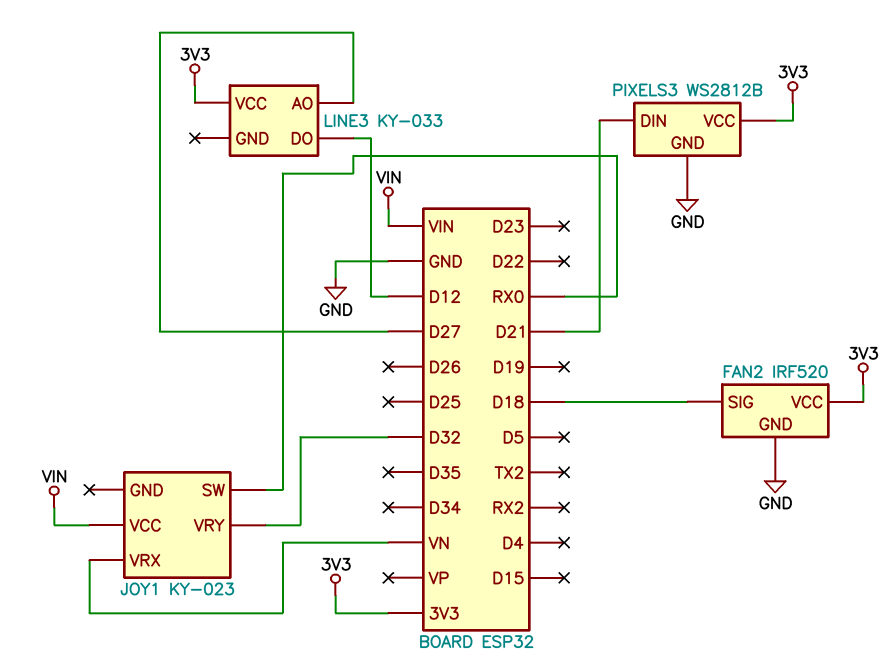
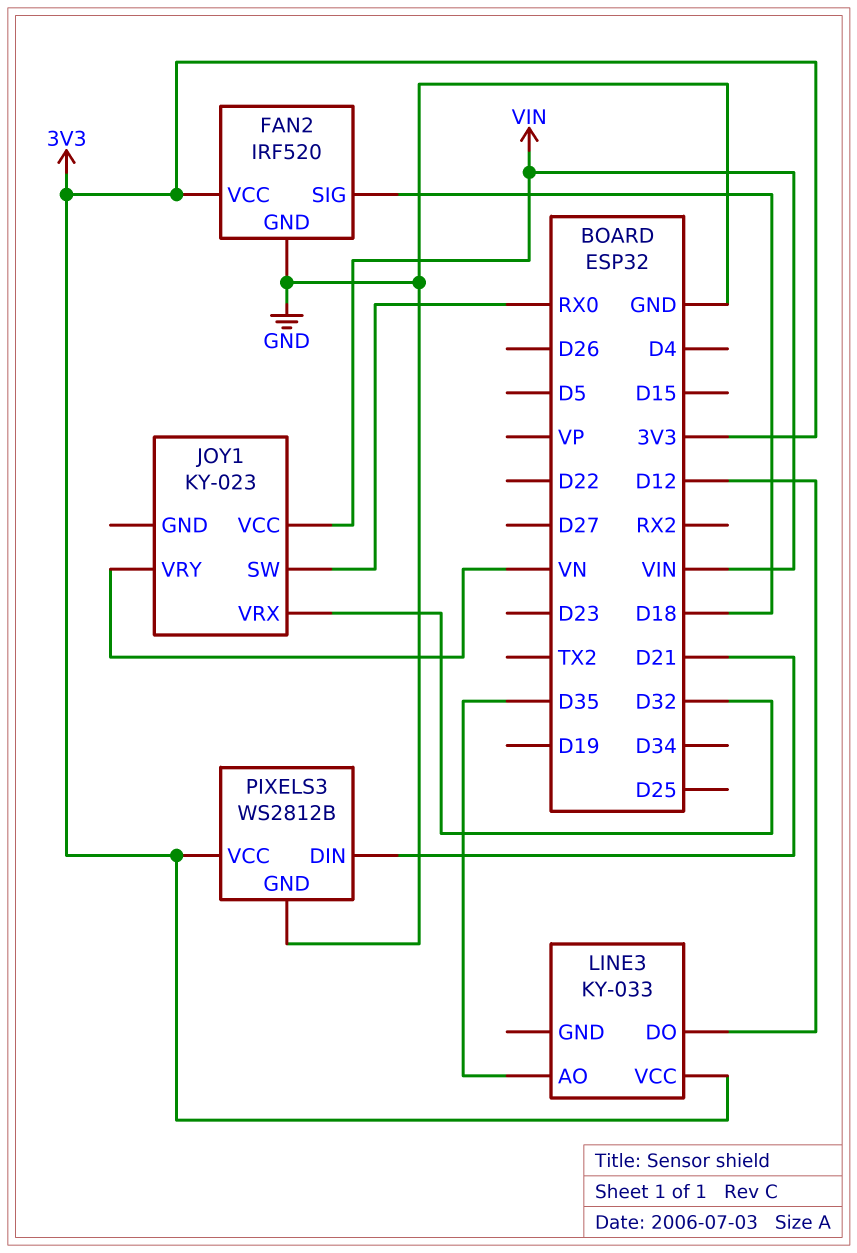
JOY1 pin VRX: VN -> D32
JOY1 pin VRY: D32 -> VN
LINE3 pin AO: D27 -> D35

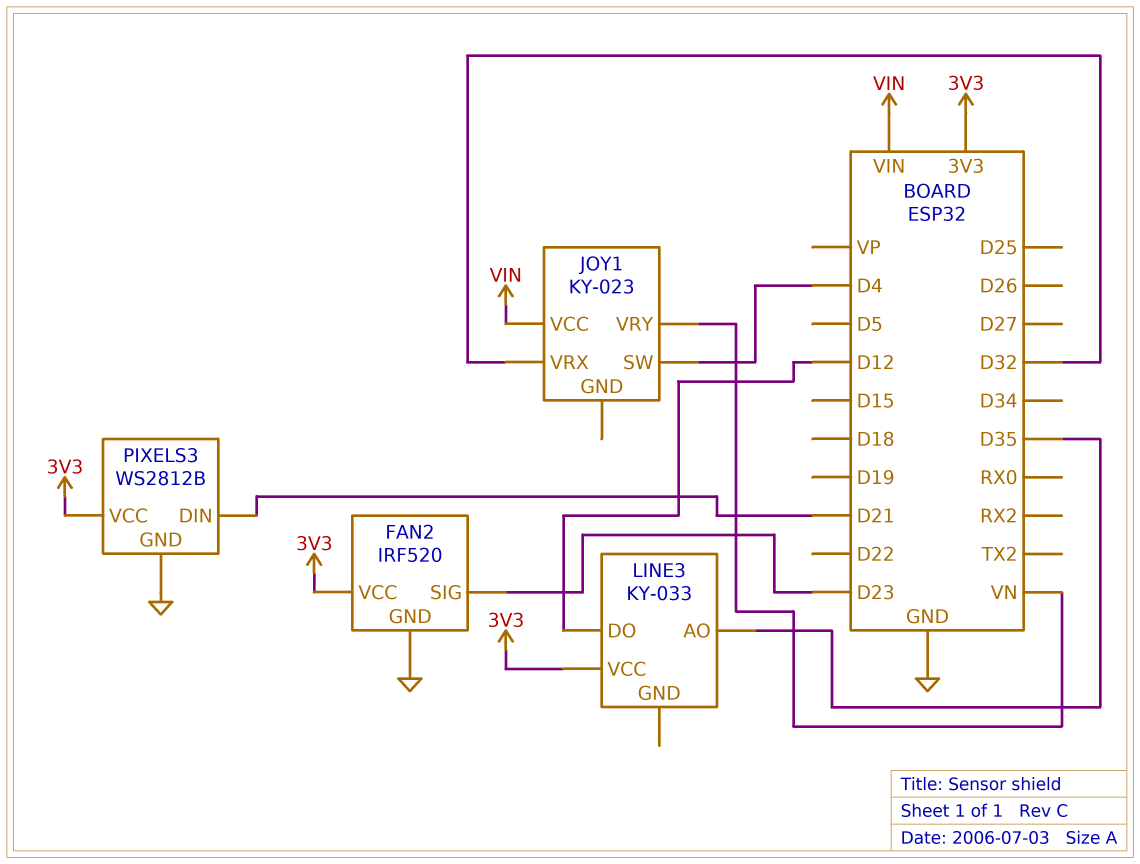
FAN2 pin SIG: D18 -> D23
JOY1 pin SW: RX0 -> D4

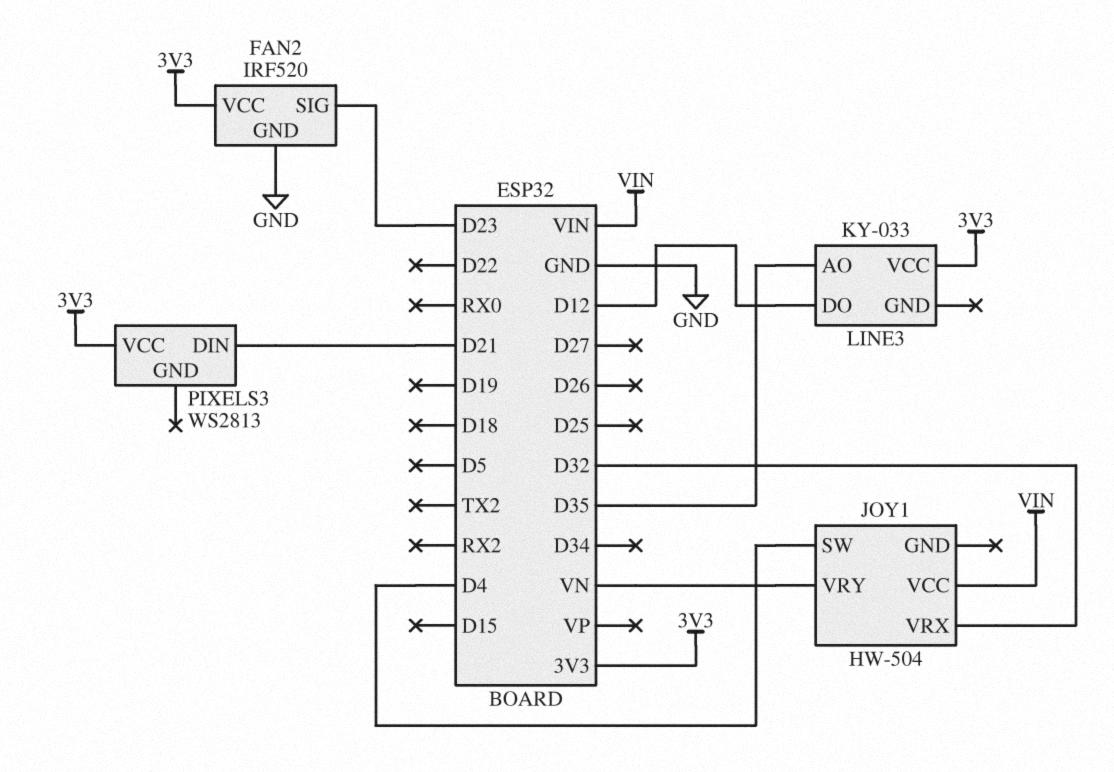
JOY1: KY-023 -> HW-504
PIXELS3: WS2812B -> WS2813
PIXELS3 pin GND: GND -> none

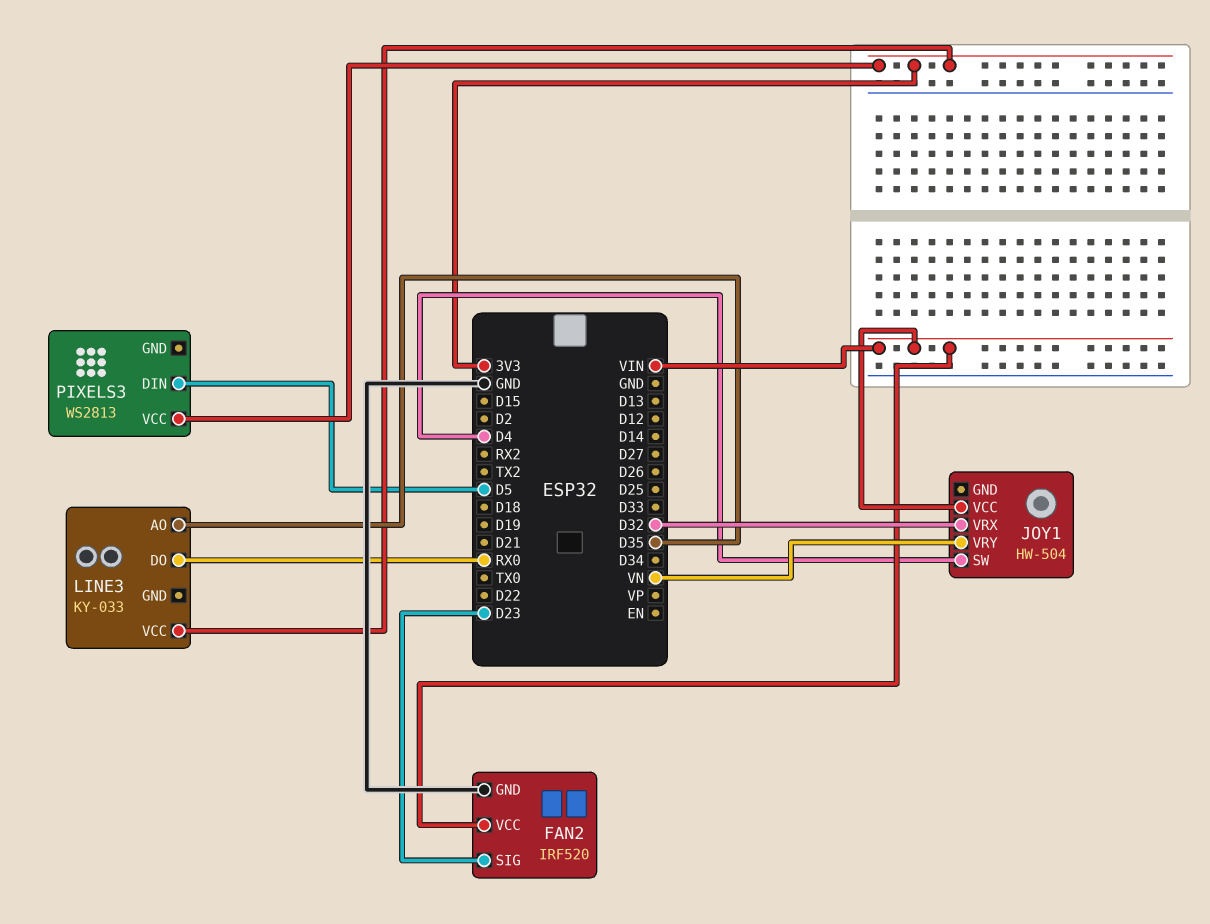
FAN2 pin VCC: 3V3 -> VIN
LINE3 pin DO: D12 -> RX0
PIXELS3 pin DIN: D21 -> D5

